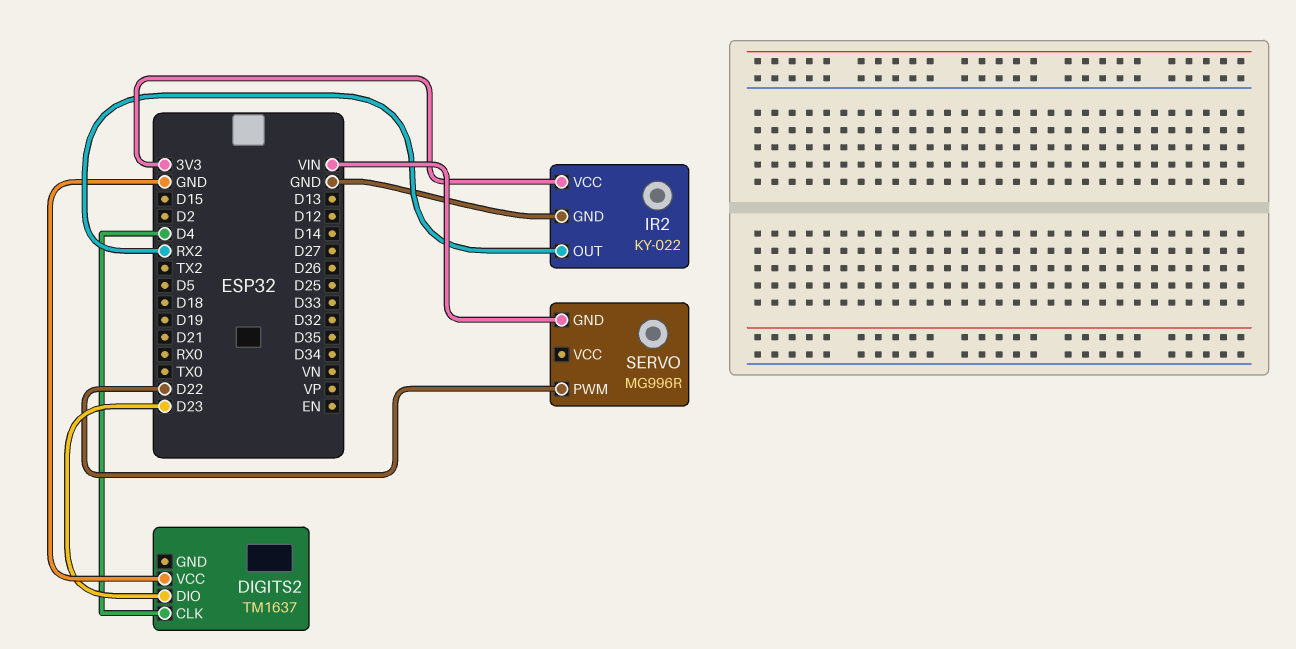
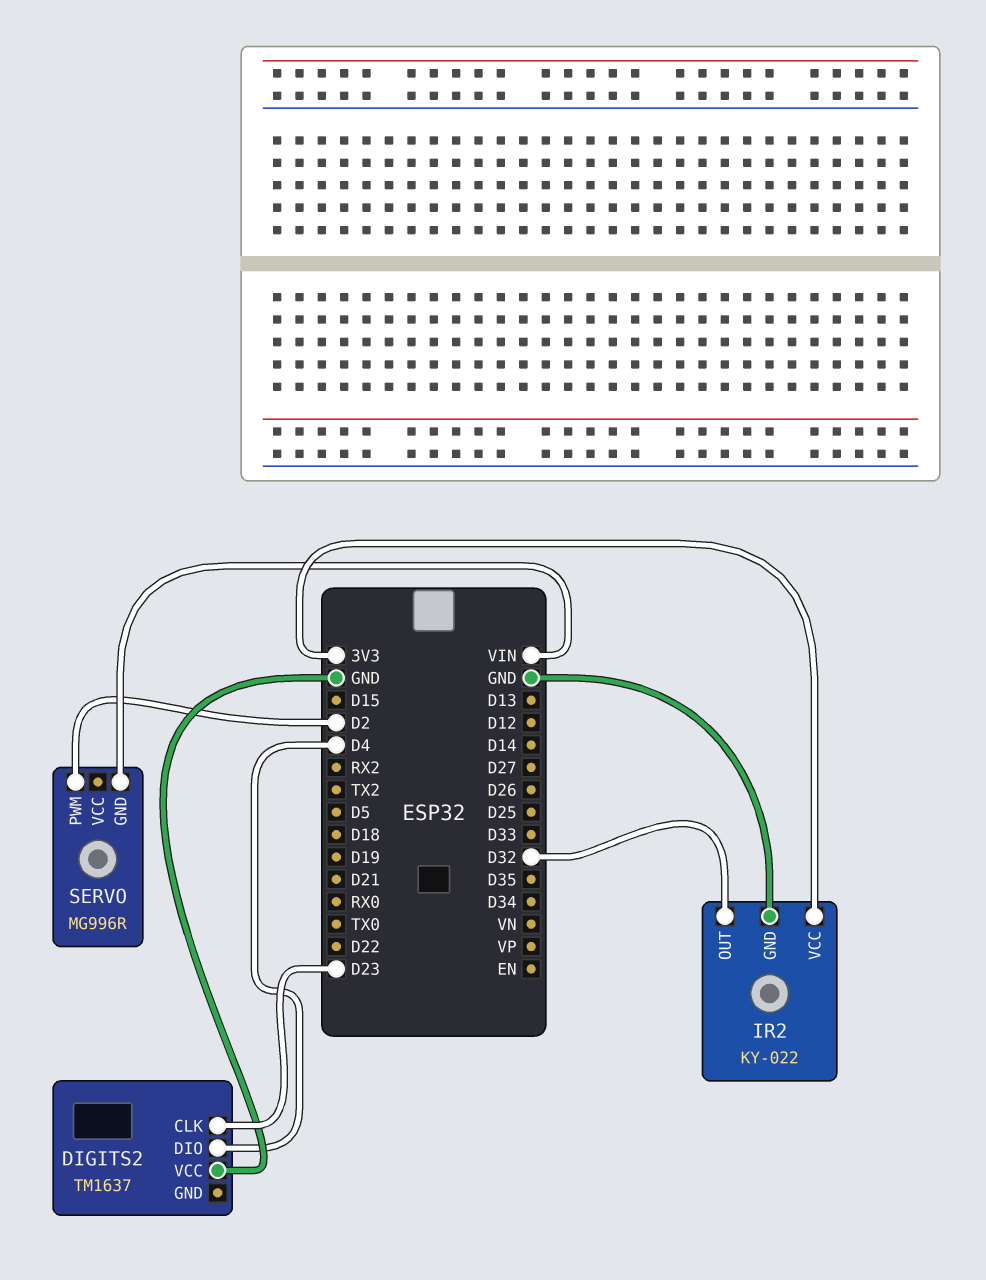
DIGITS2 pin CLK: D4 -> D23
DIGITS2 pin DIO: D23 -> D4
IR2 pin OUT: RX2 -> D32
SERVO pin PWM: D22 -> D2

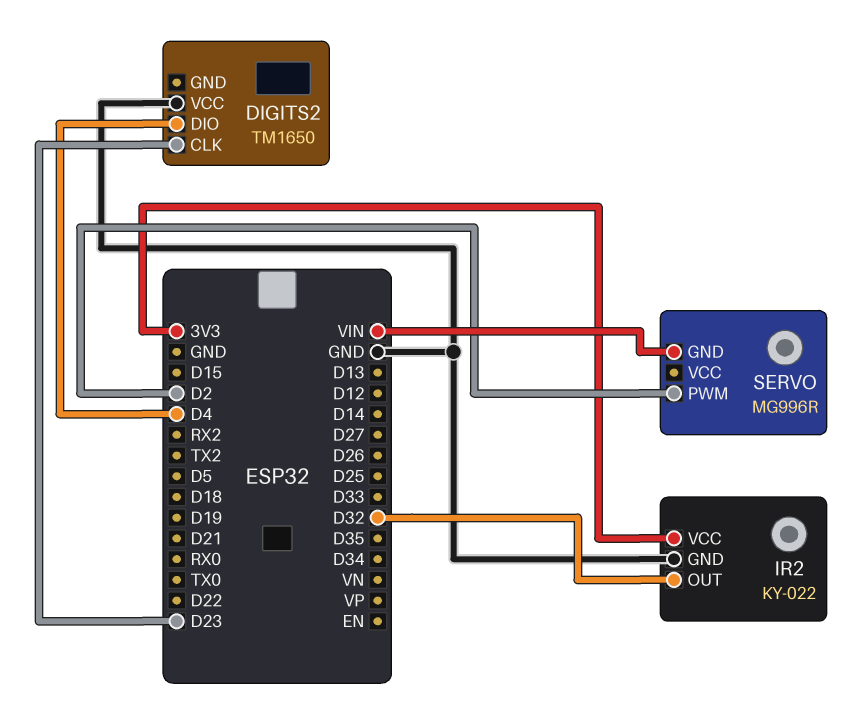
DIGITS2: TM1637 -> TM1650

